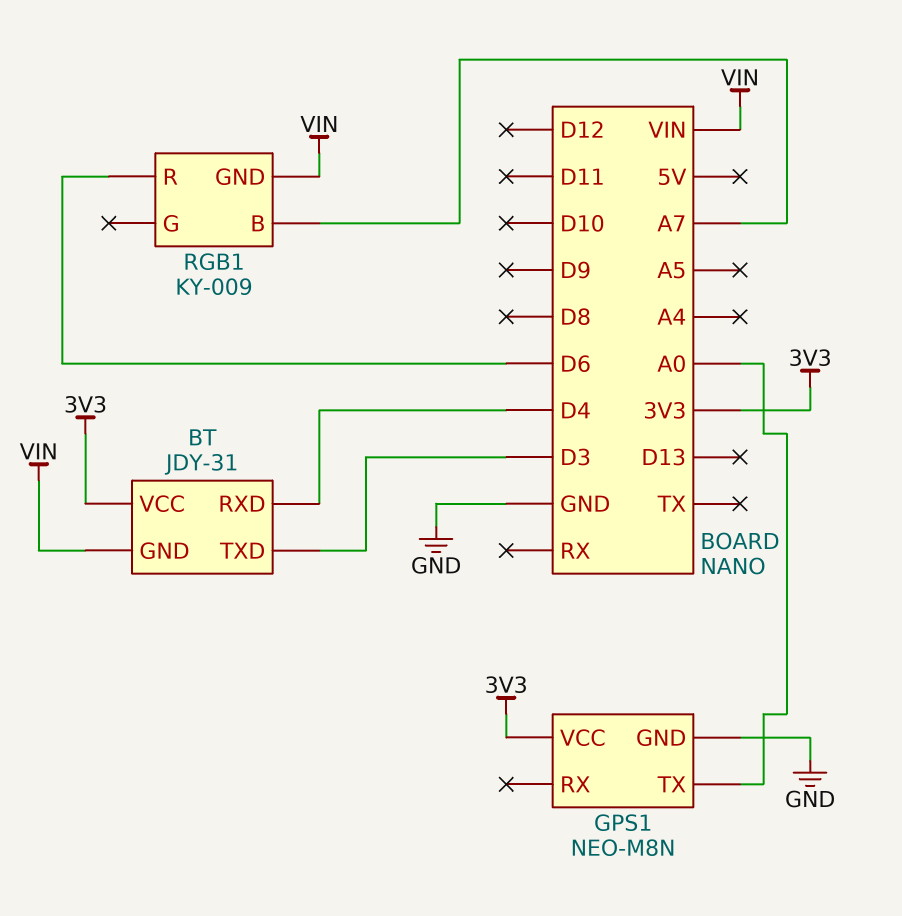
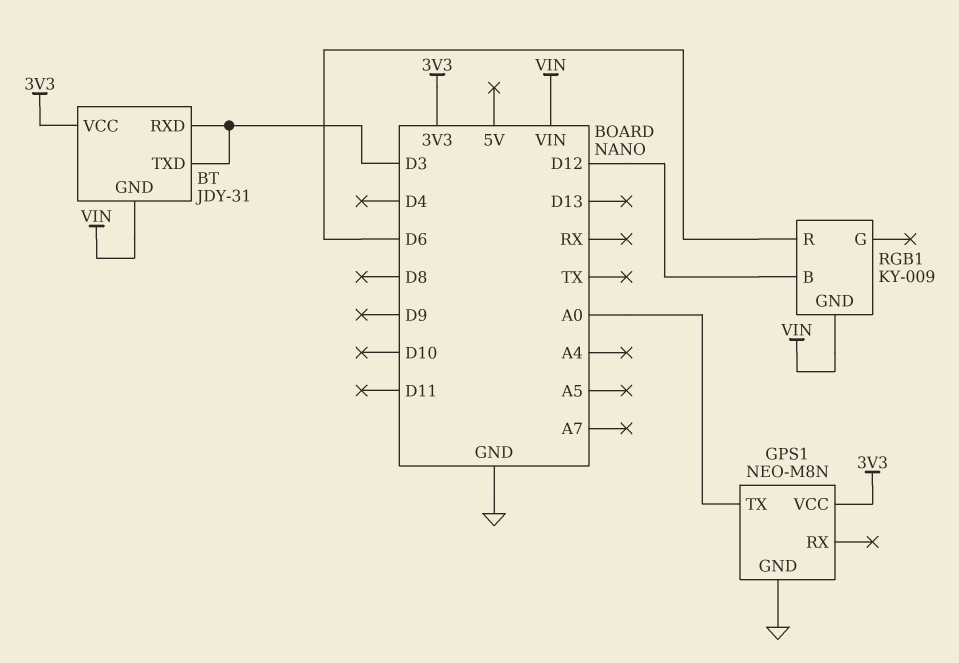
BT pin RXD: D4 -> D3
RGB1 pin B: A7 -> D12

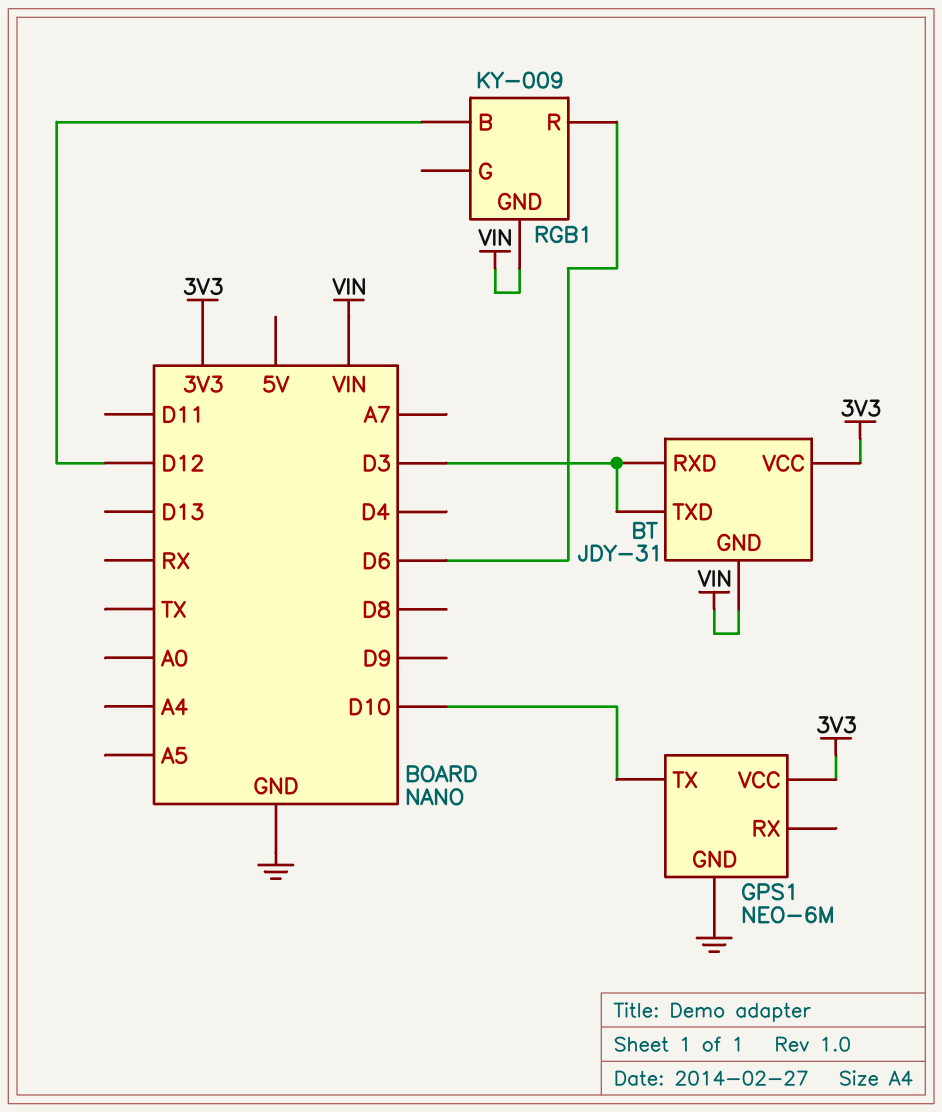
GPS1: NEO-M8N -> NEO-6M
GPS1 pin TX: A0 -> D10

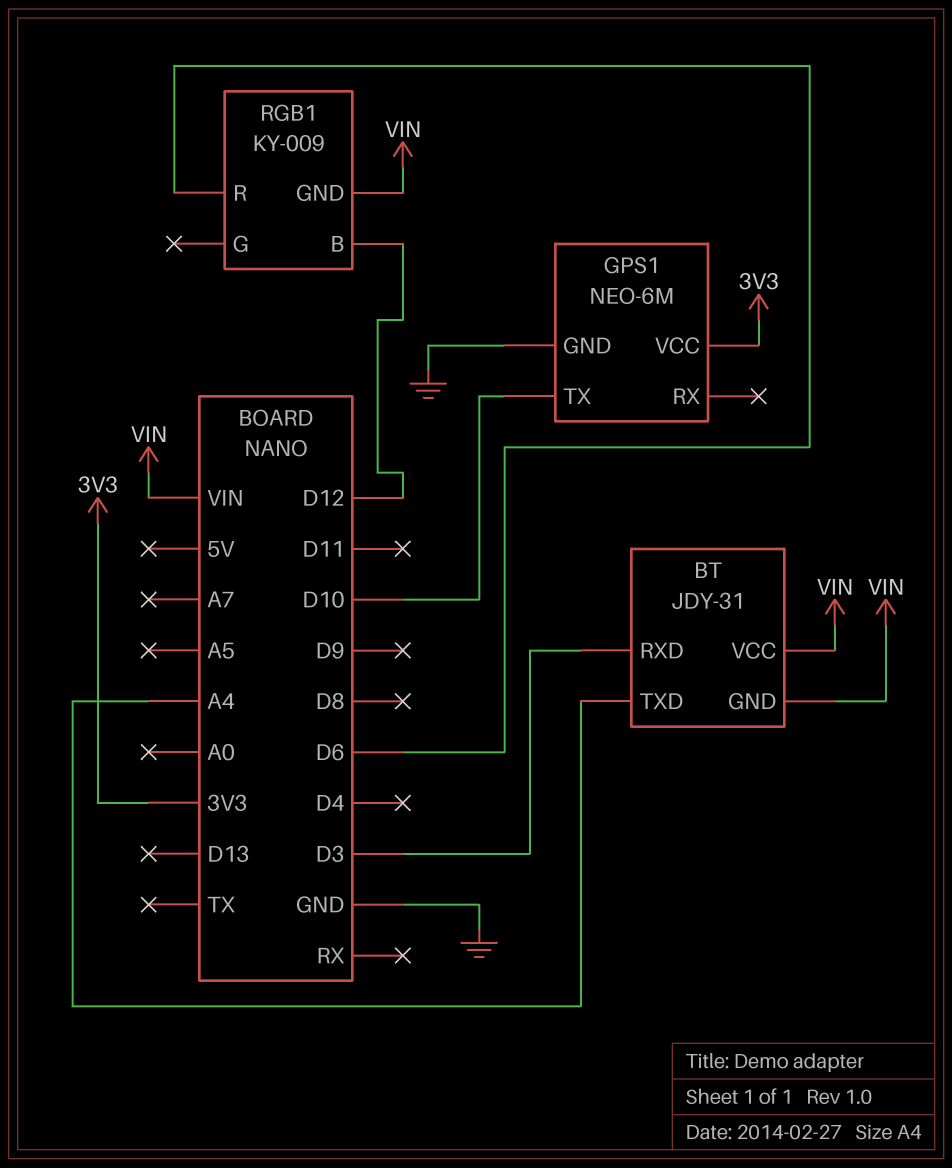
BT pin TXD: D3 -> A4
BT pin VCC: 3V3 -> VIN

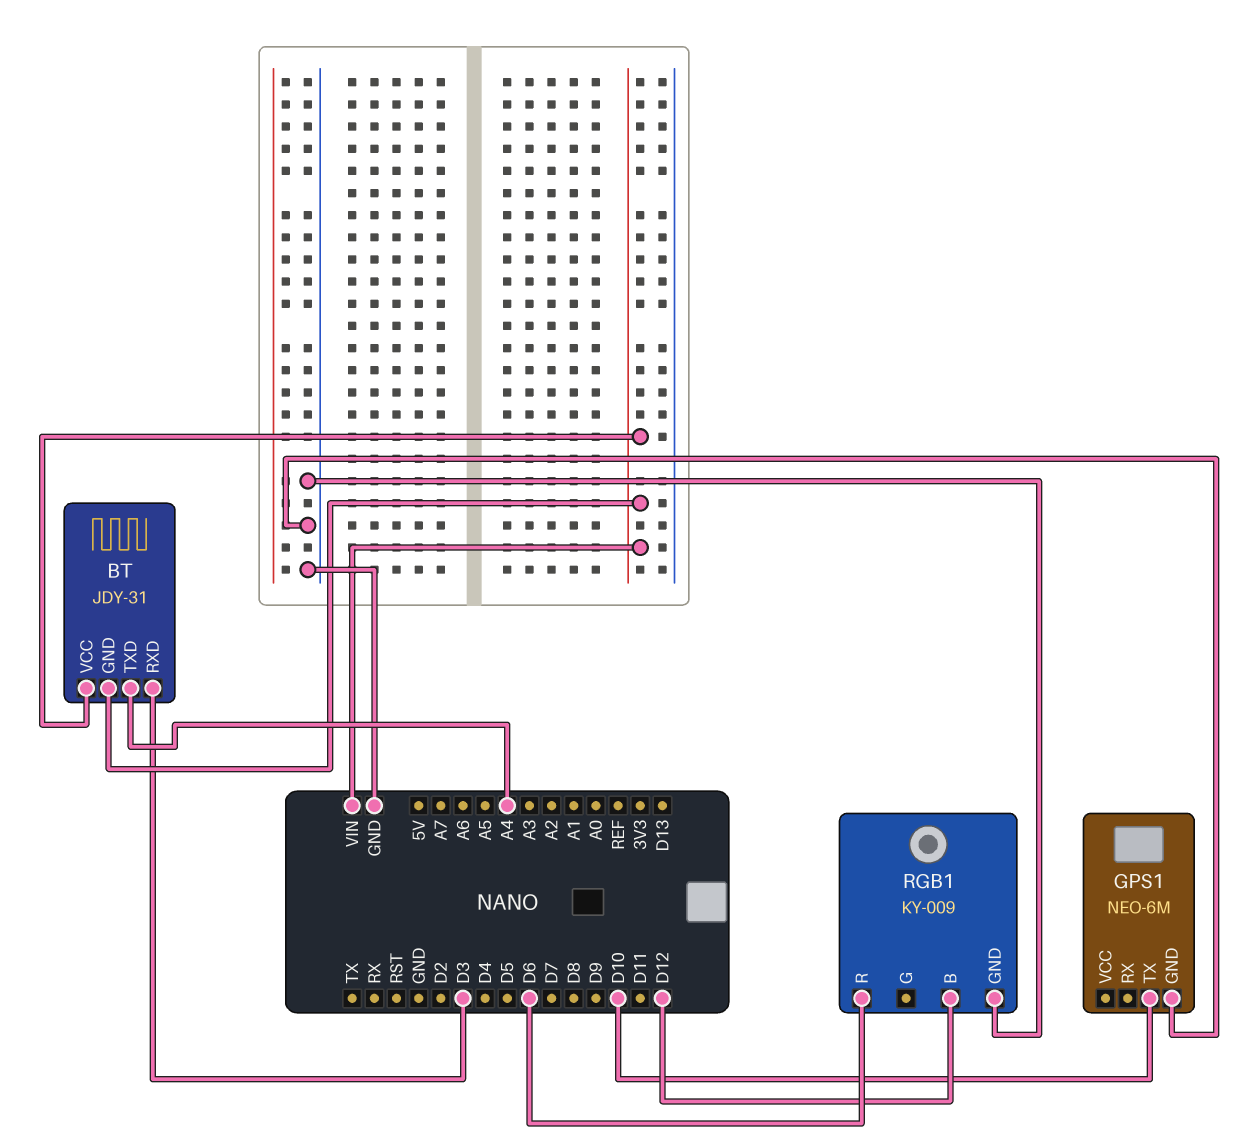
GPS1 pin VCC: 3V3 -> none
RGB1 pin GND: VIN -> GND

